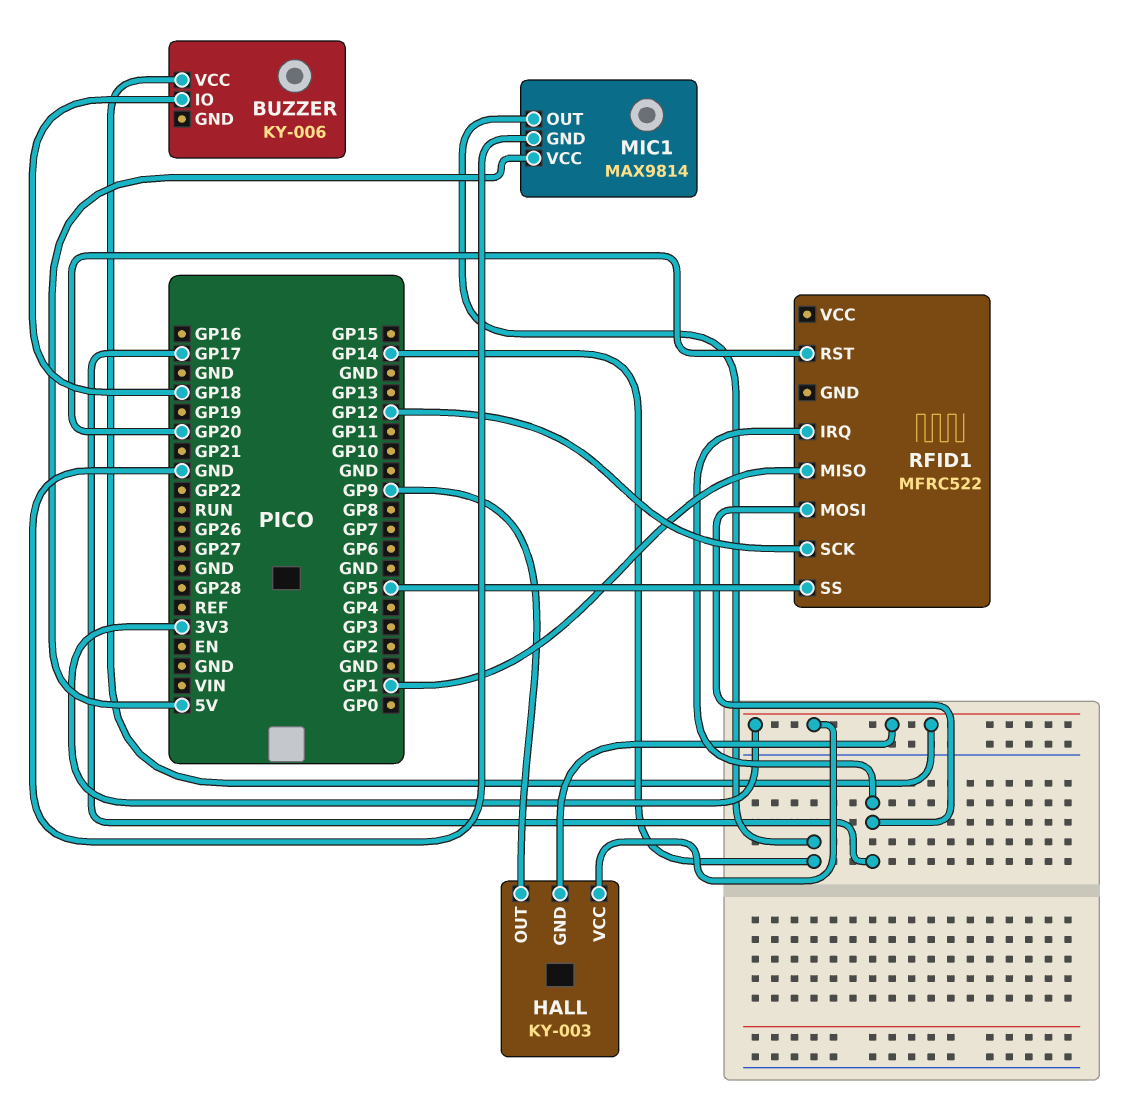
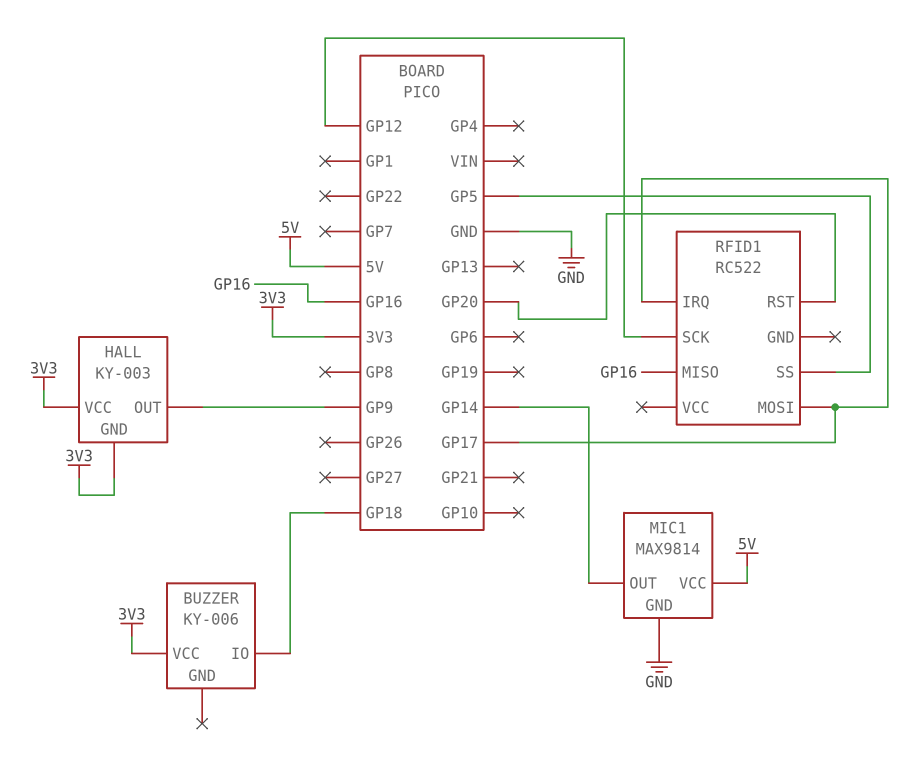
RFID1: MFRC522 -> RC522
RFID1 pin MISO: GP1 -> GP16

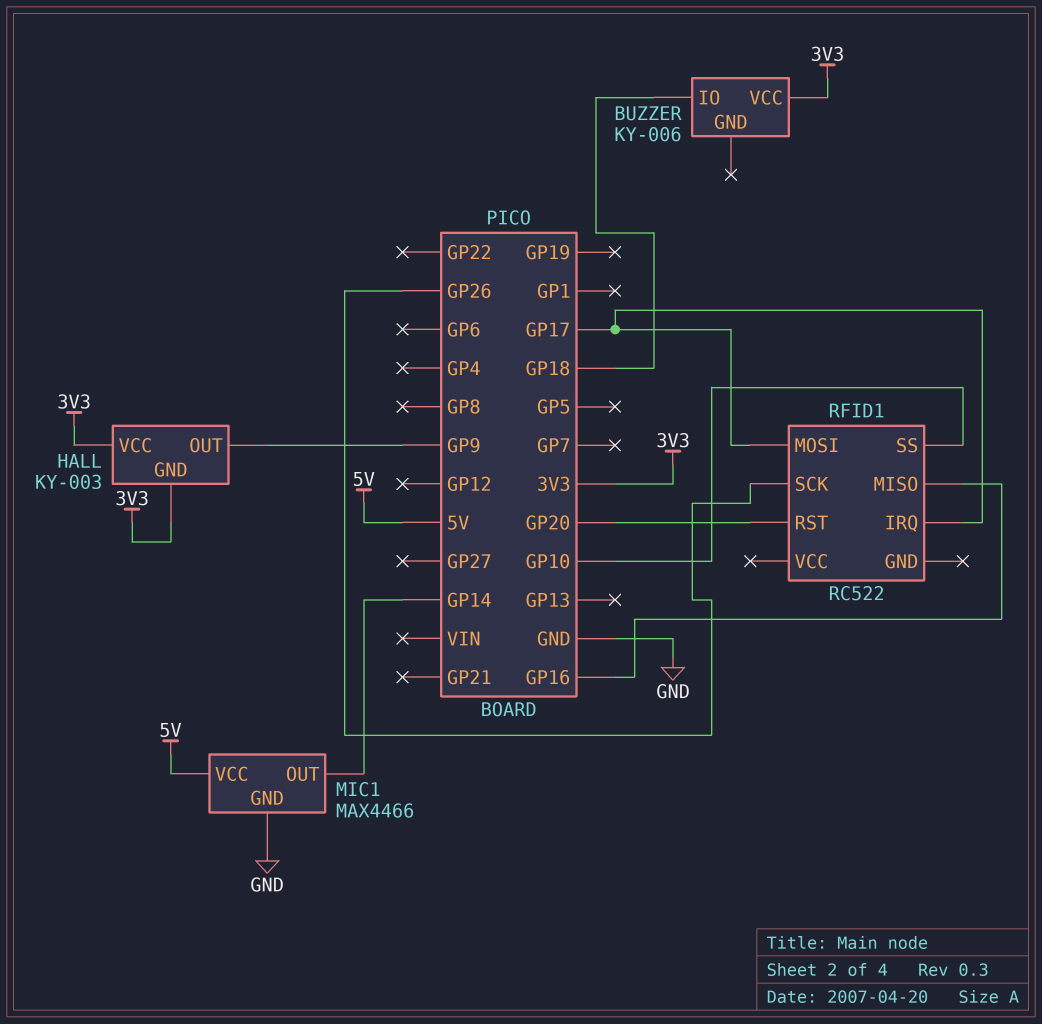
MIC1: MAX9814 -> MAX4466
RFID1 pin SCK: GP12 -> GP26
RFID1 pin SS: GP5 -> GP10

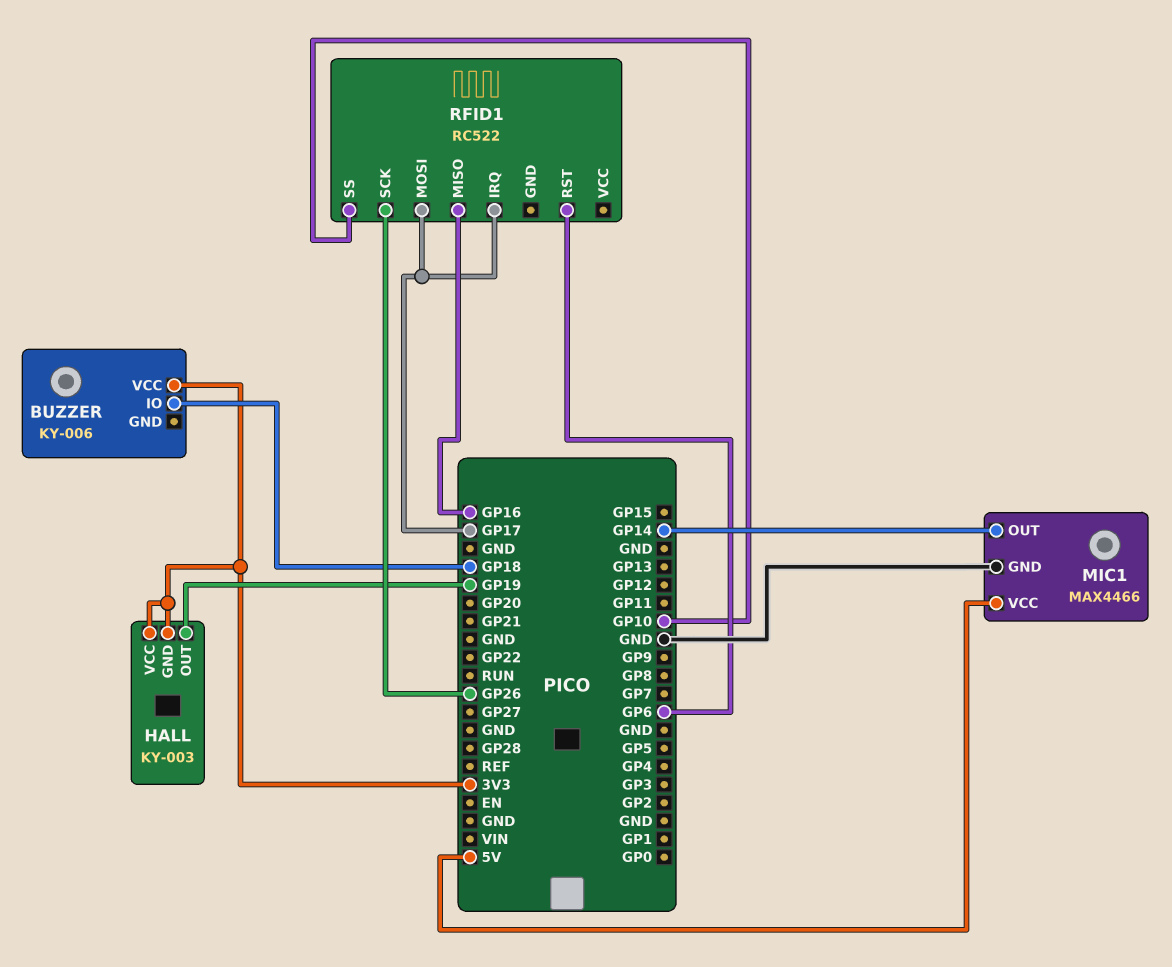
HALL pin OUT: GP9 -> GP19
RFID1 pin RST: GP20 -> GP6

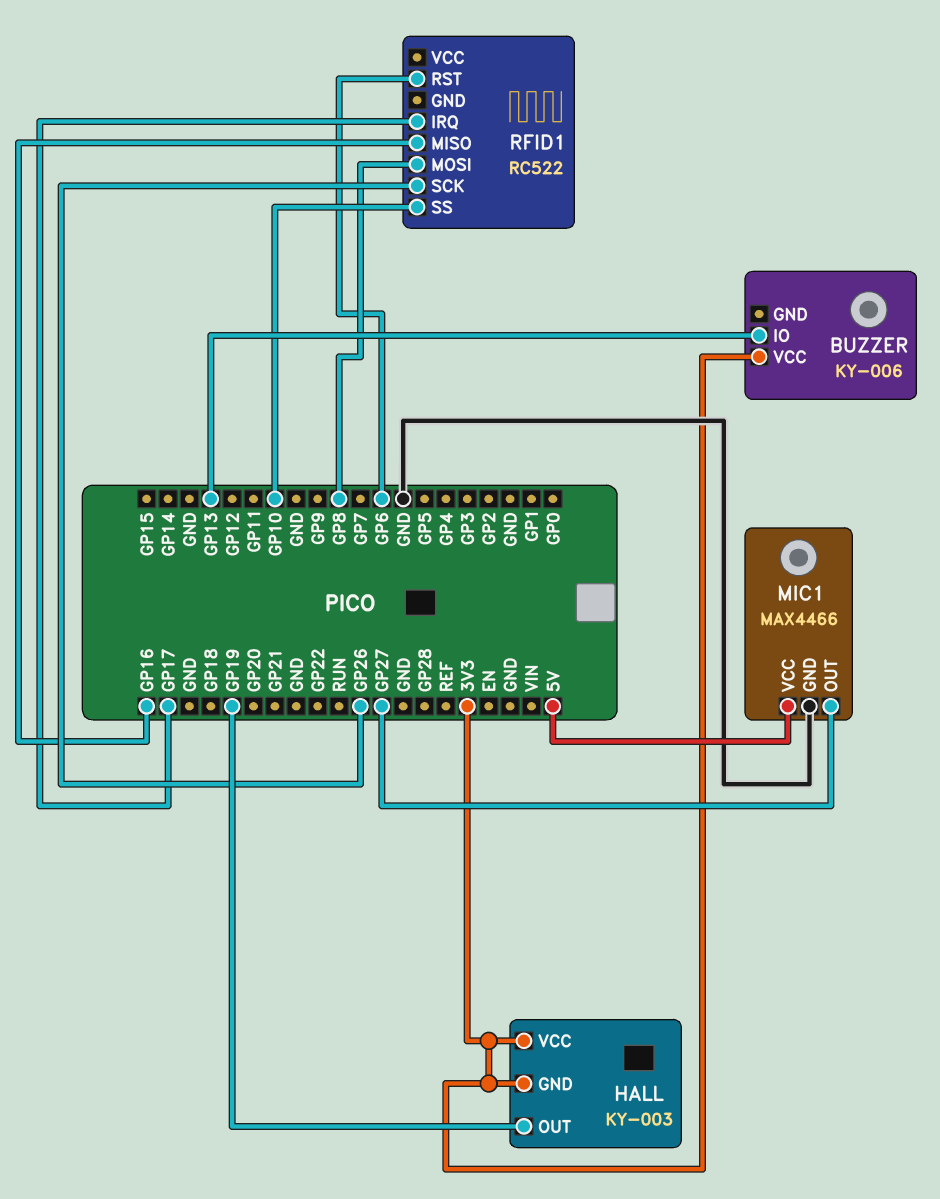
BUZZER pin IO: GP18 -> GP13
MIC1 pin OUT: GP14 -> GP27
RFID1 pin MOSI: GP17 -> GP8

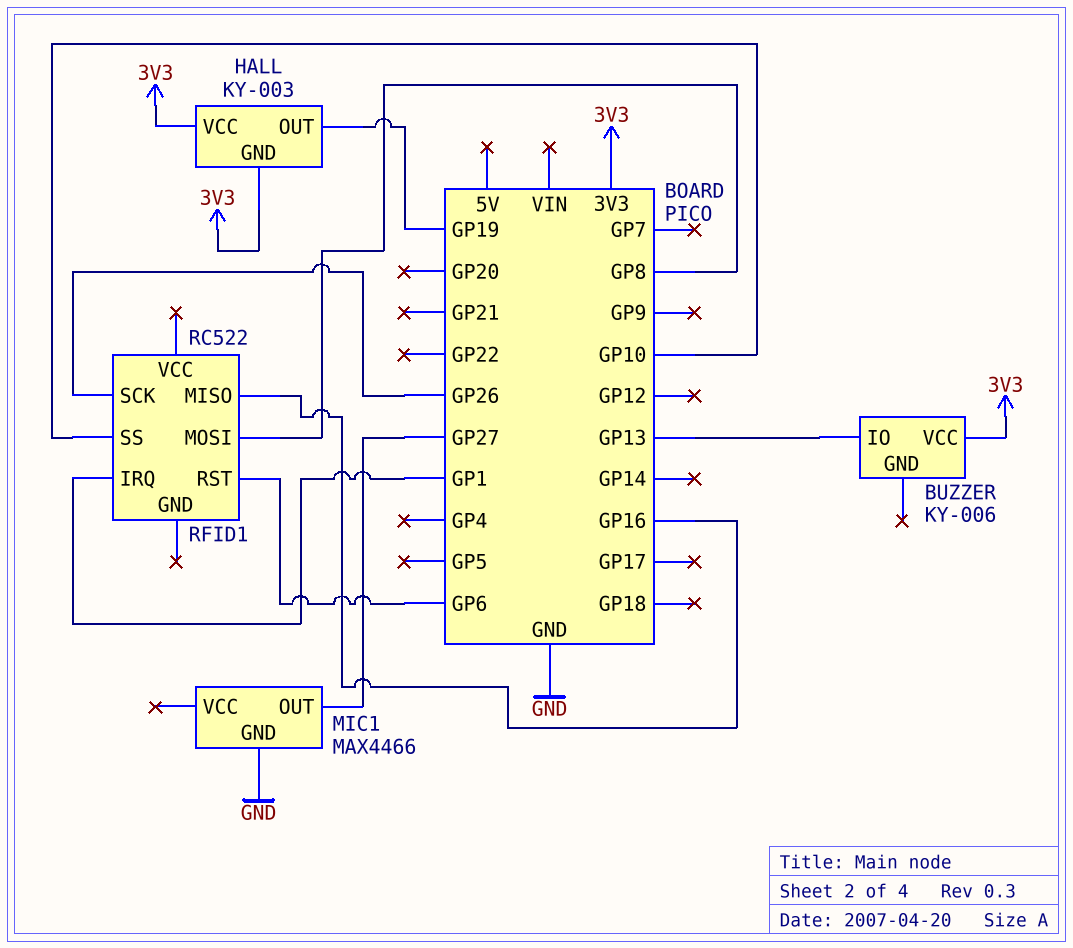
MIC1 pin VCC: 5V -> none
RFID1 pin IRQ: GP17 -> GP1

